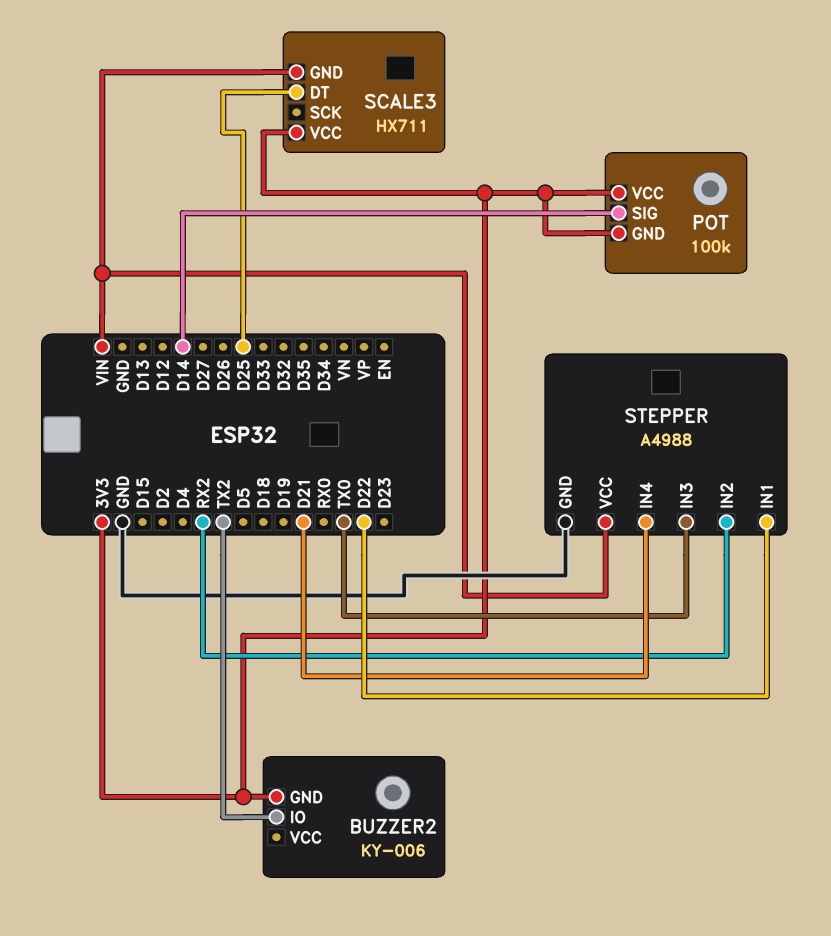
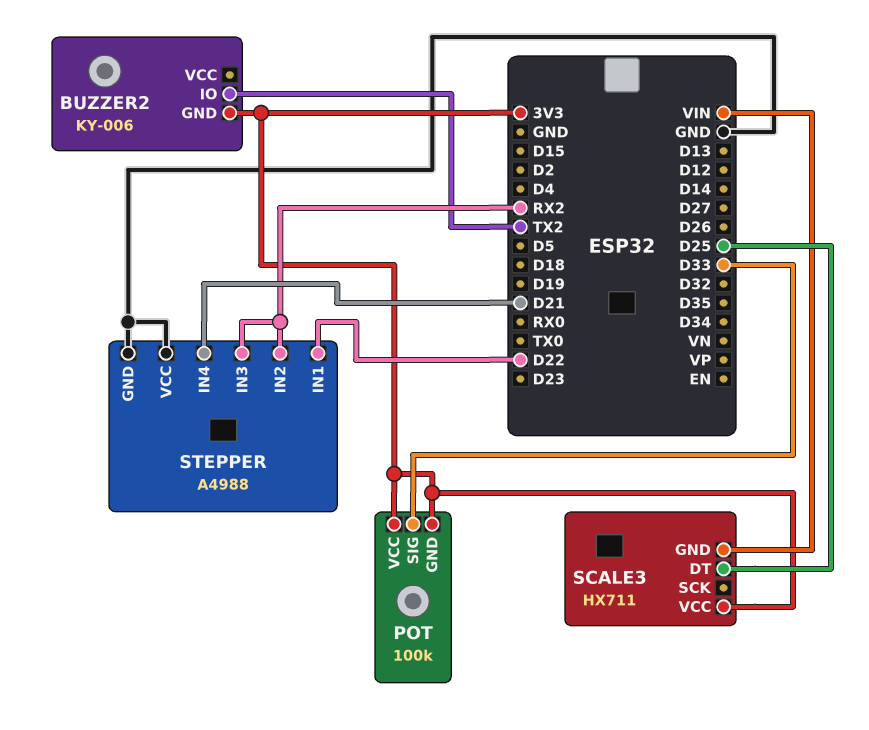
POT pin SIG: D14 -> D33
STEPPER pin IN3: TX0 -> RX2
STEPPER pin VCC: VIN -> GND

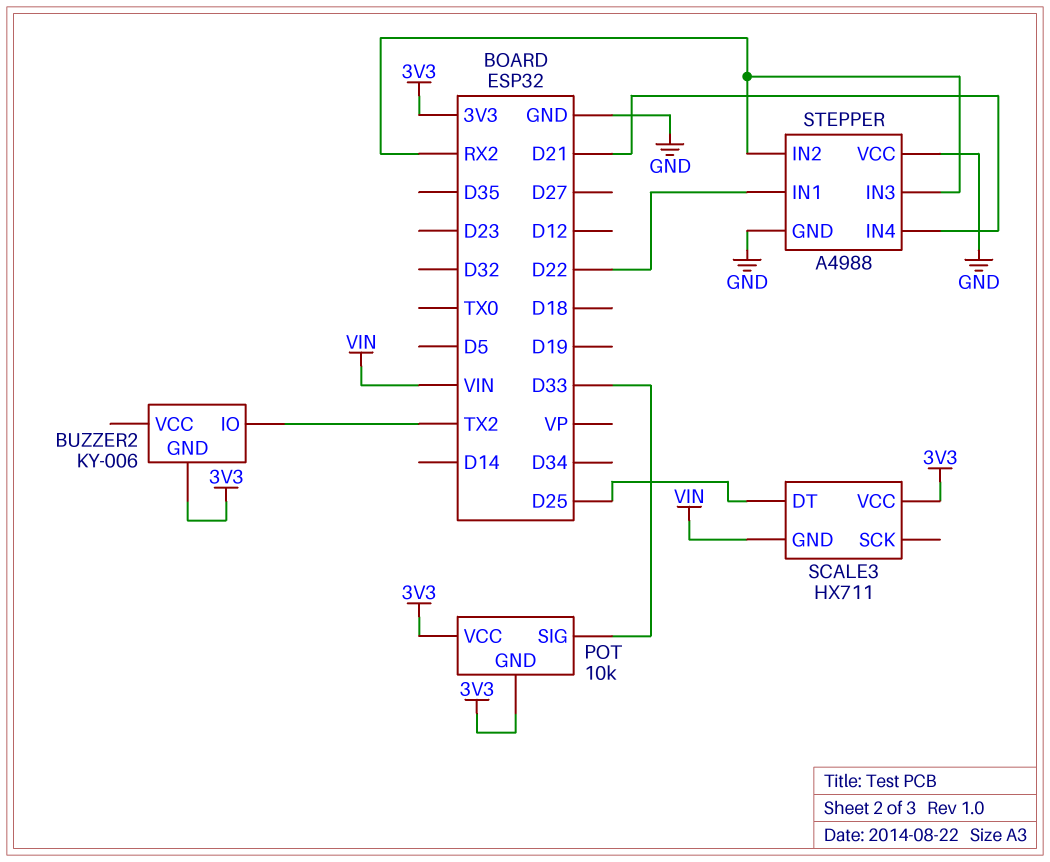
POT: 100k -> 10k

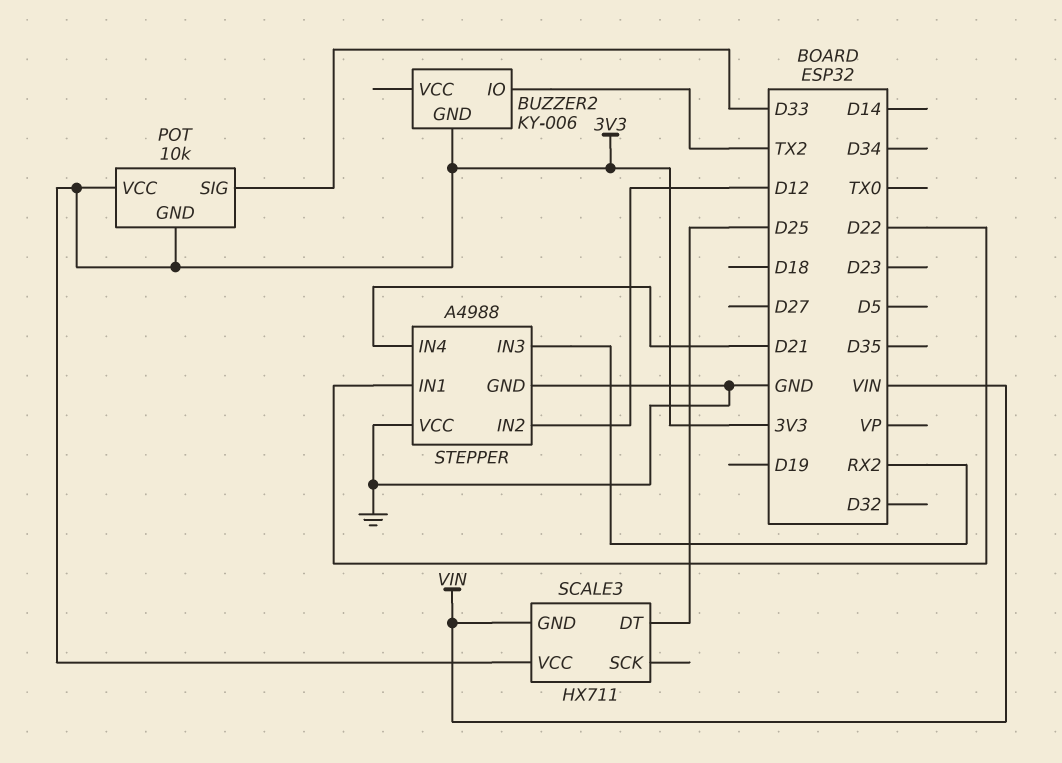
STEPPER pin IN2: RX2 -> D12

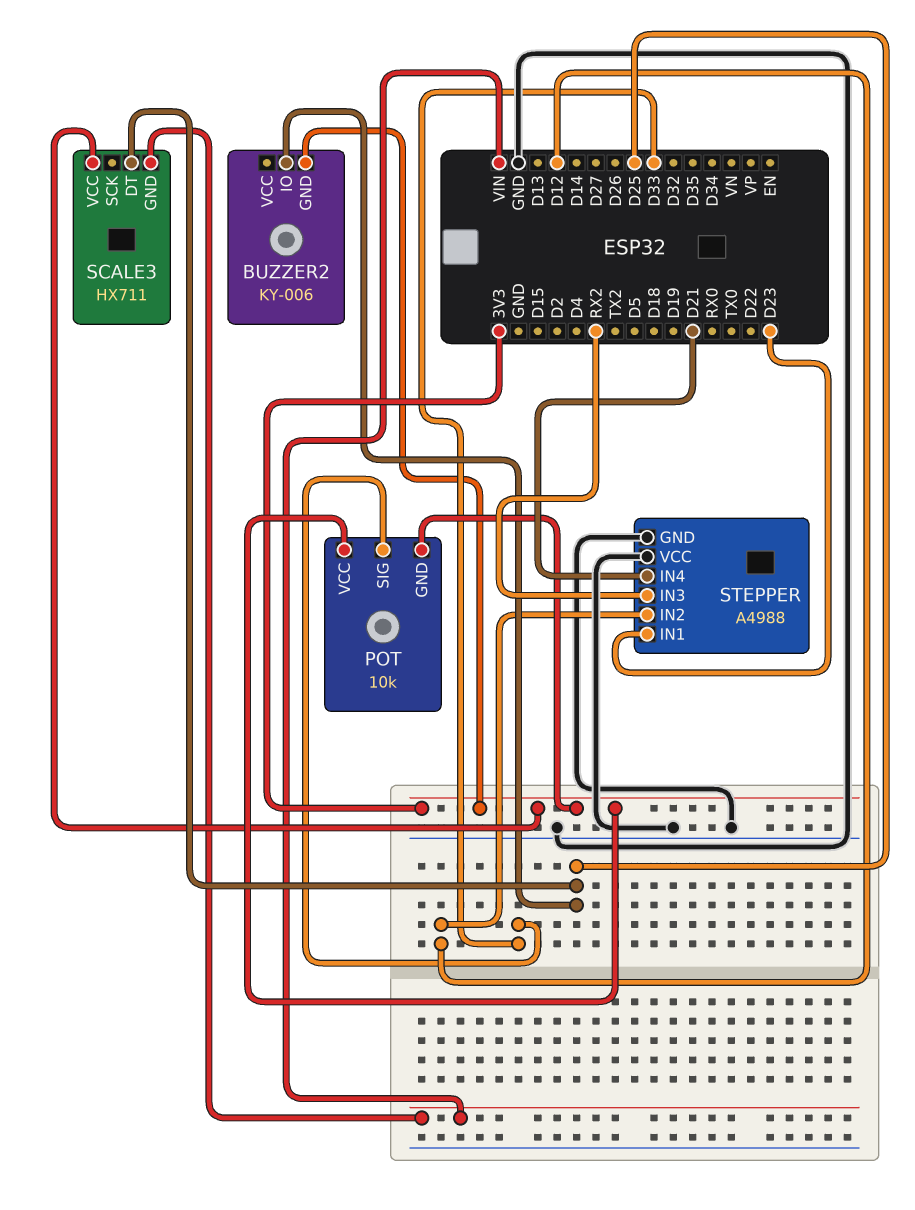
BUZZER2 pin IO: TX2 -> D25
STEPPER pin IN1: D22 -> D23

